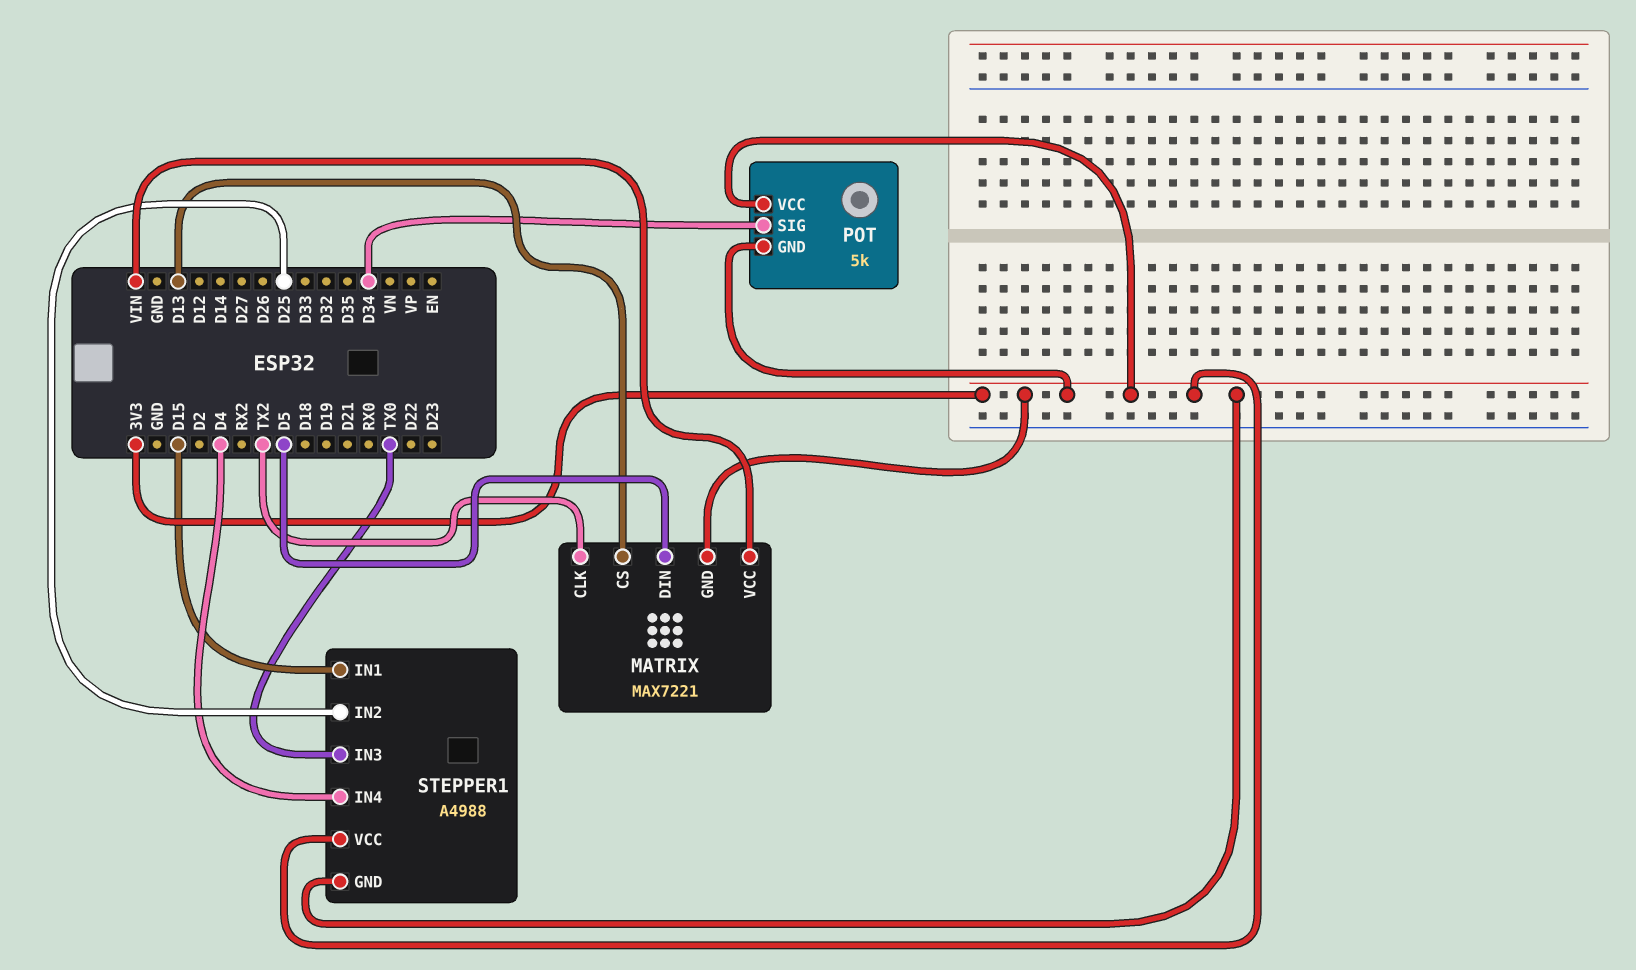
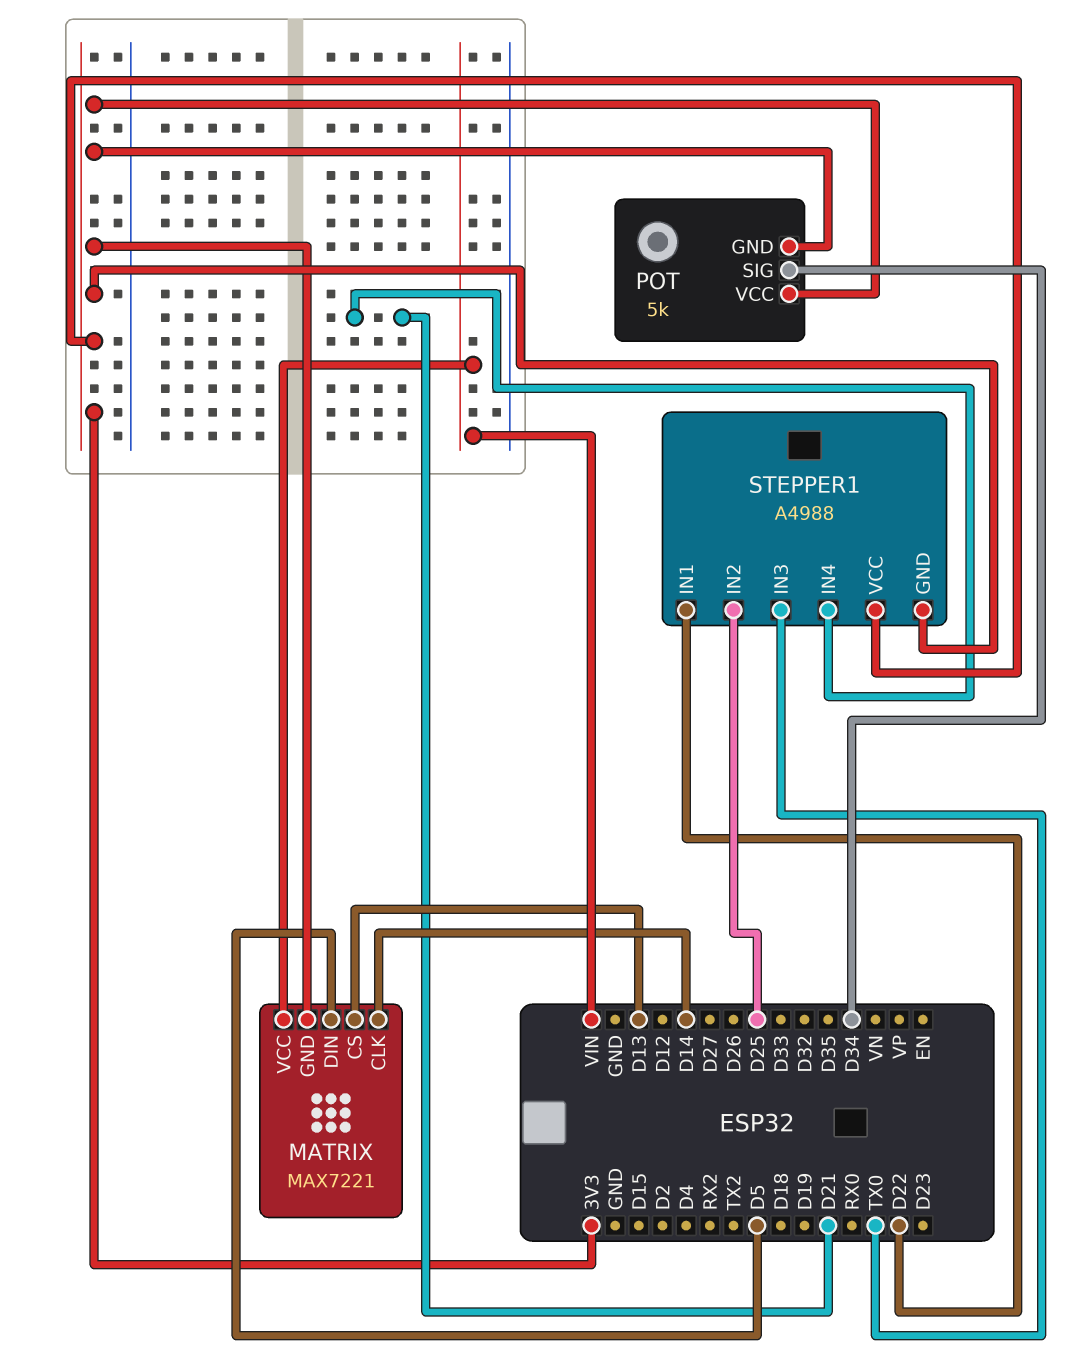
MATRIX pin CLK: TX2 -> D14
STEPPER1 pin IN1: D15 -> D22
STEPPER1 pin IN4: D4 -> D21

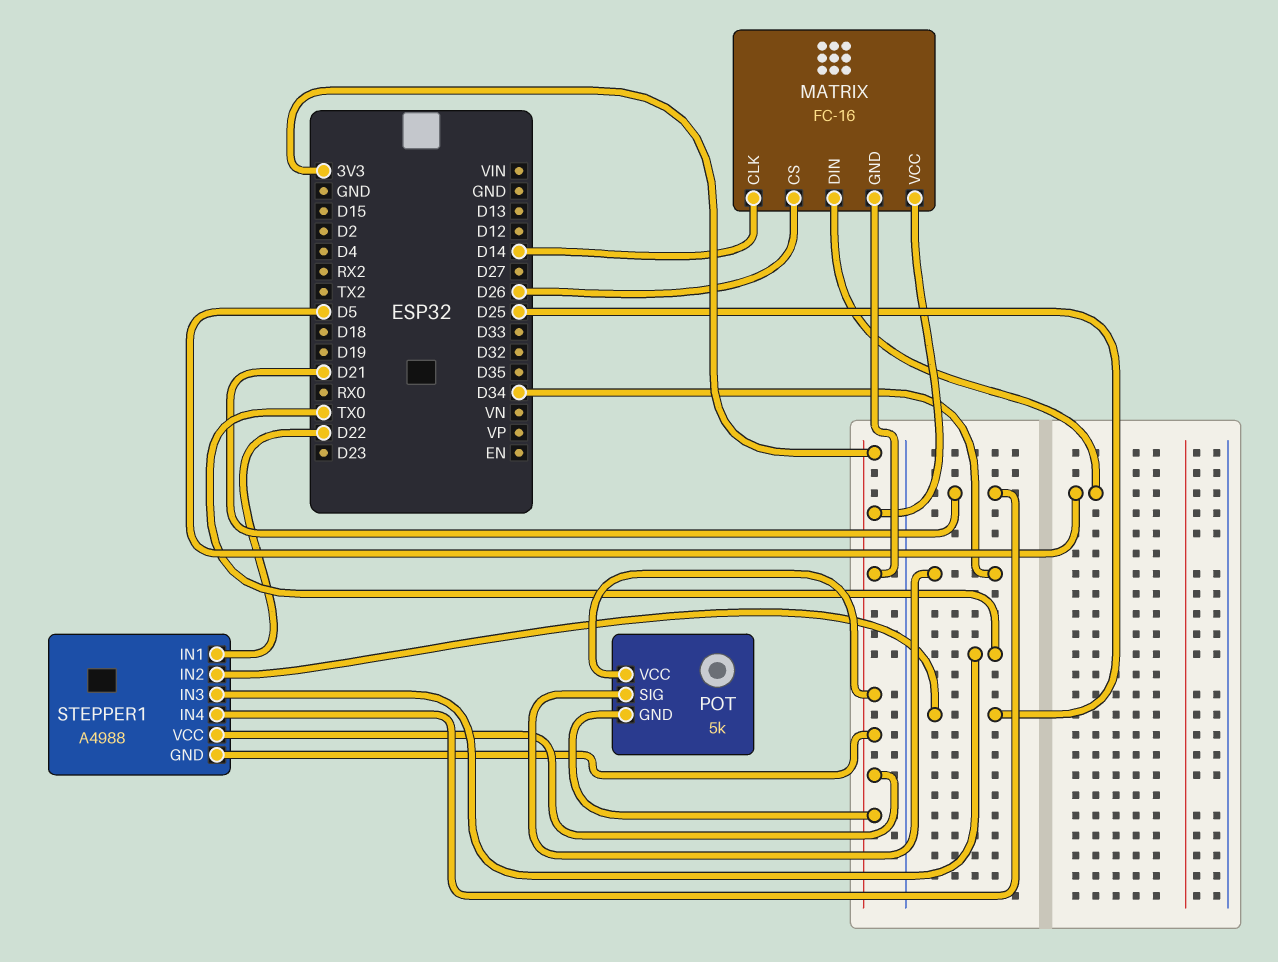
MATRIX: MAX7221 -> FC-16
MATRIX pin CS: D13 -> D26
MATRIX pin VCC: VIN -> 3V3

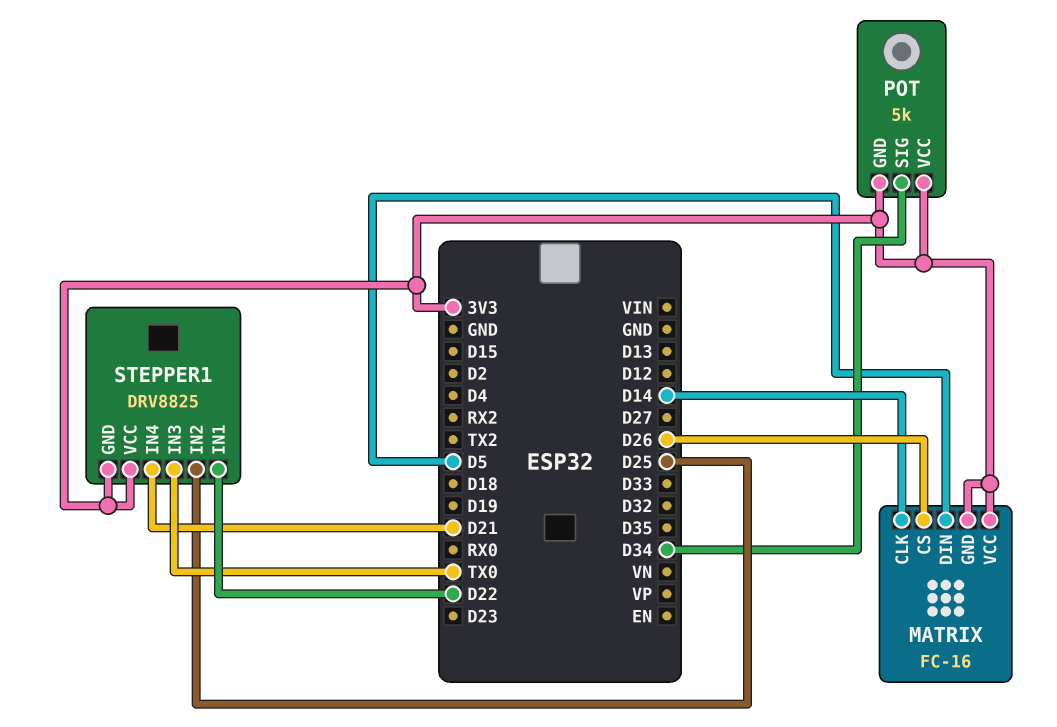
STEPPER1: A4988 -> DRV8825

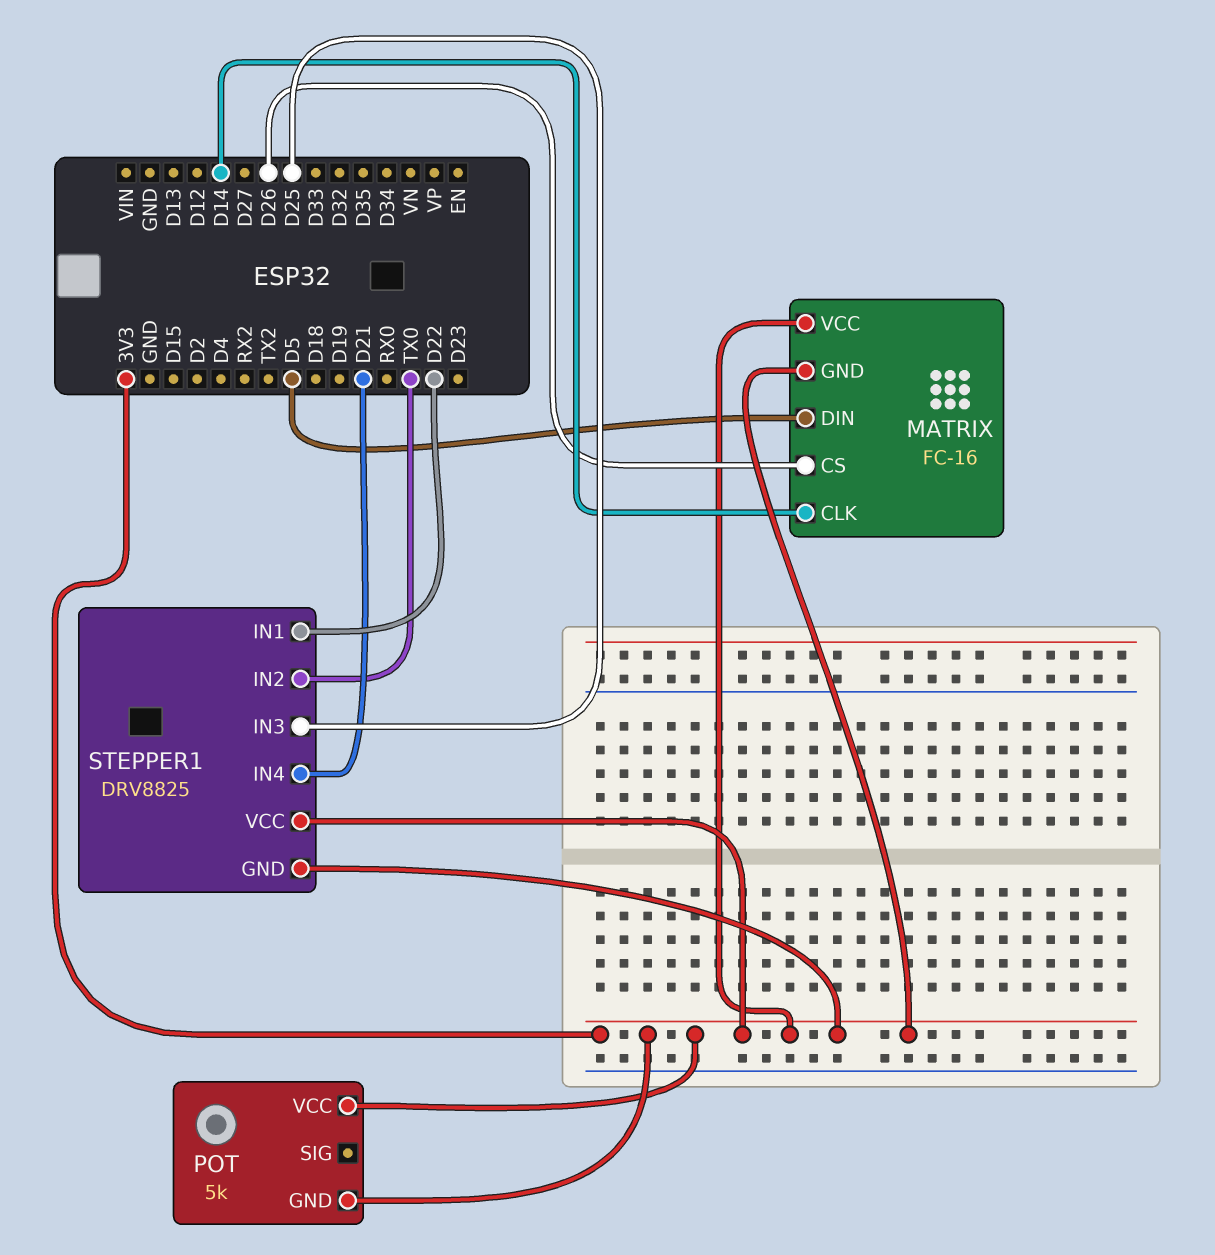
POT pin SIG: D34 -> none
STEPPER1 pin IN2: D25 -> TX0
STEPPER1 pin IN3: TX0 -> D25

